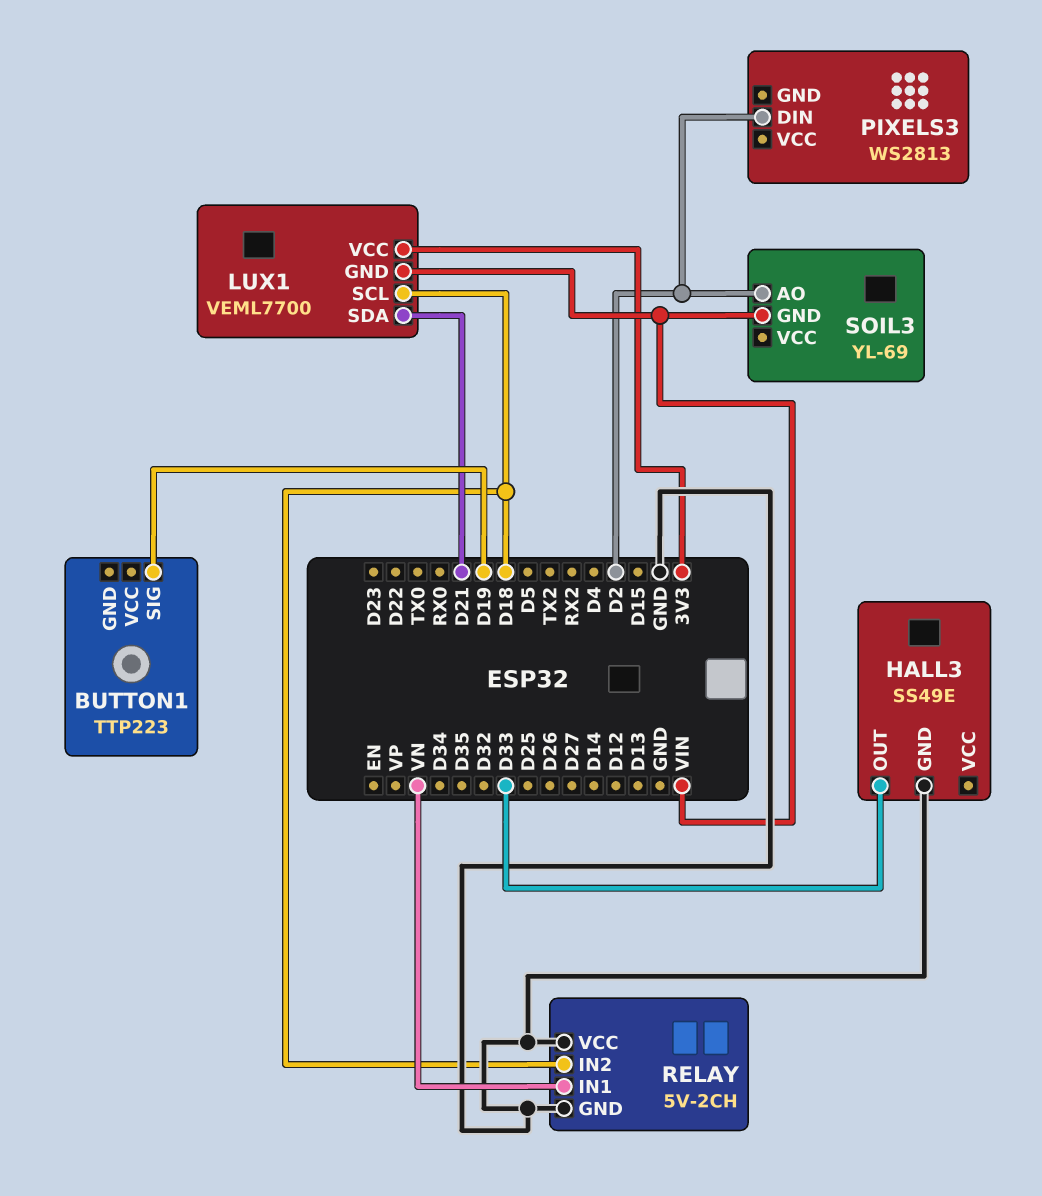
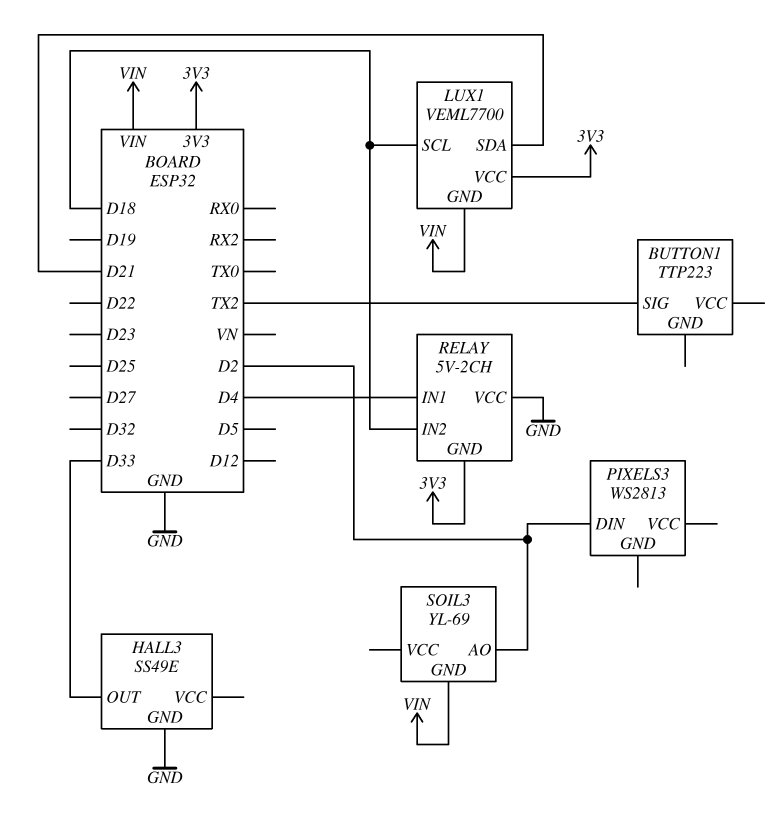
BUTTON1 pin SIG: D19 -> TX2
RELAY pin GND: GND -> 3V3
RELAY pin IN1: VN -> D4

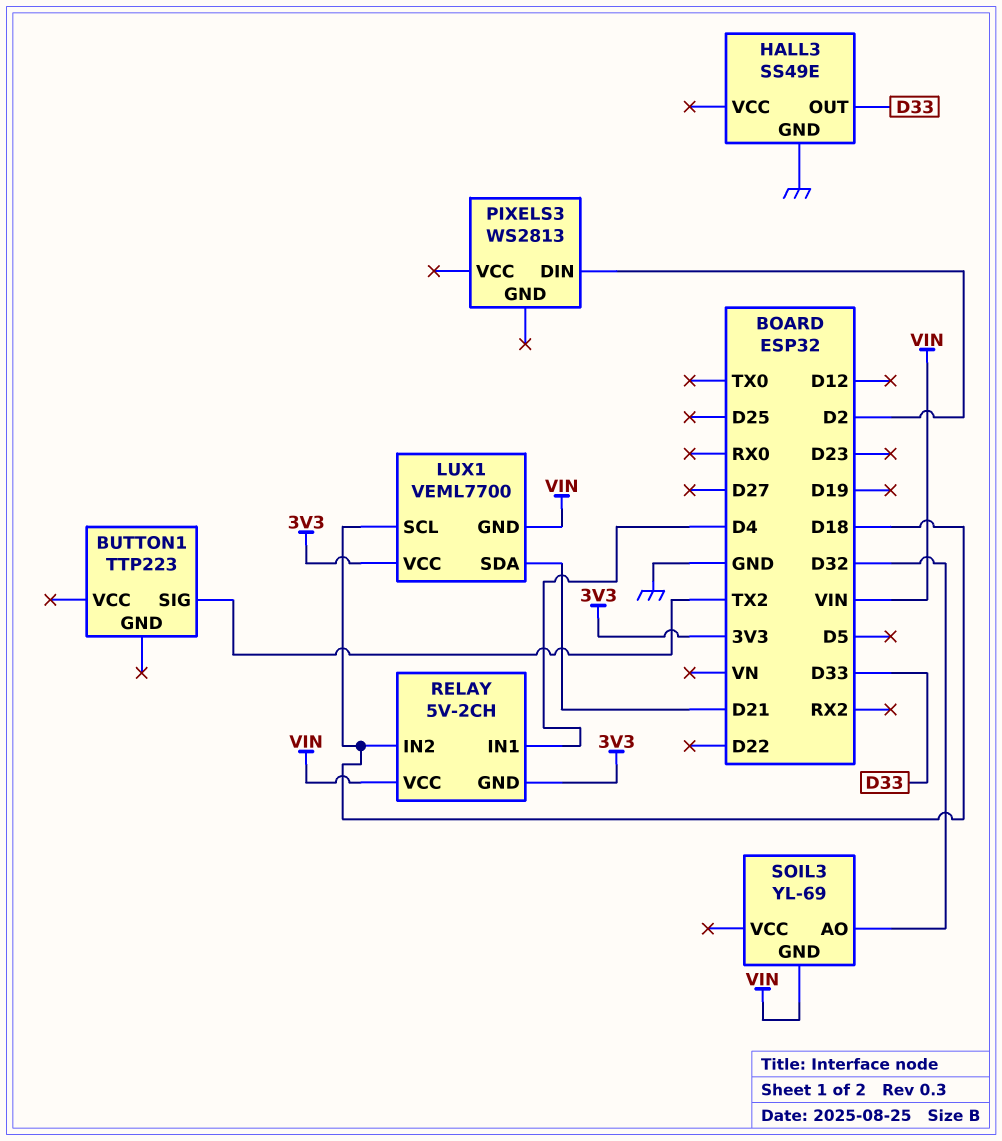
RELAY pin VCC: GND -> VIN
SOIL3 pin AO: D2 -> D32

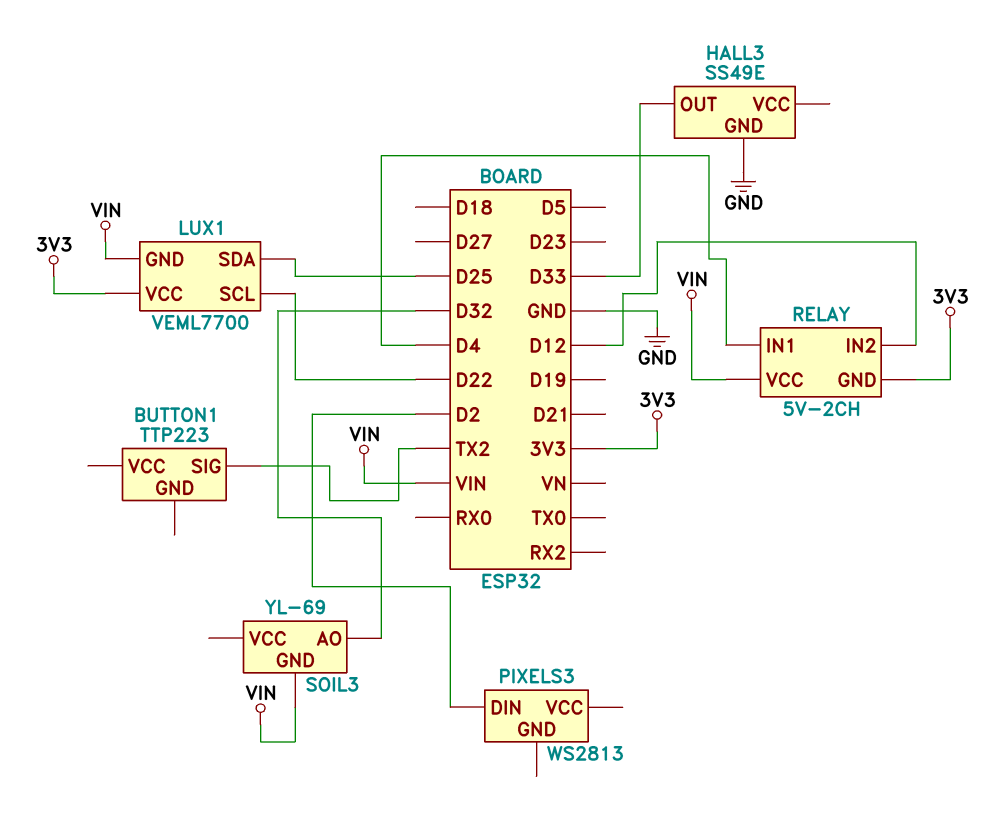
LUX1 pin SCL: D18 -> D22
LUX1 pin SDA: D21 -> D25
RELAY pin IN2: D18 -> D12

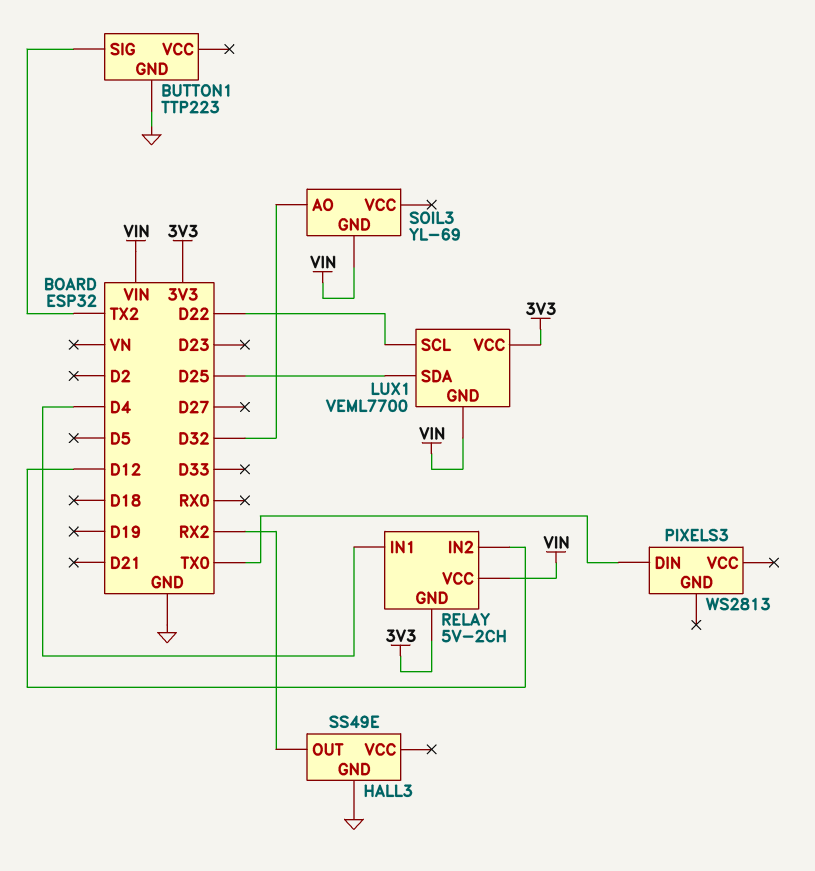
BUTTON1 pin GND: none -> GND
HALL3 pin OUT: D33 -> RX2
PIXELS3 pin DIN: D2 -> TX0

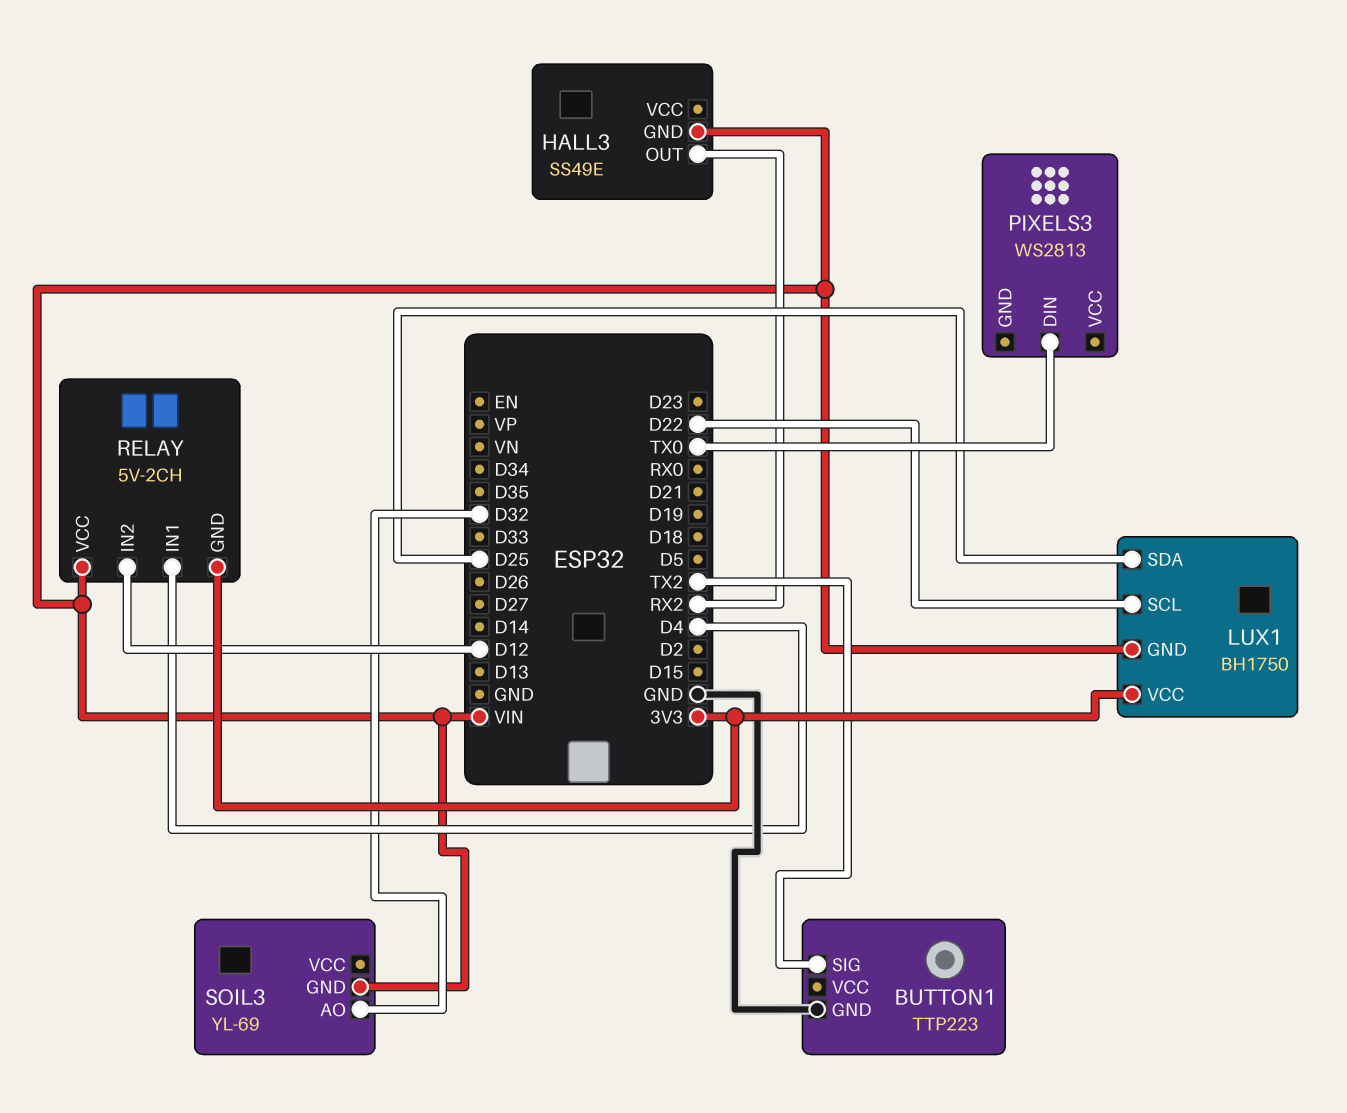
HALL3 pin GND: GND -> VIN
LUX1: VEML7700 -> BH1750

